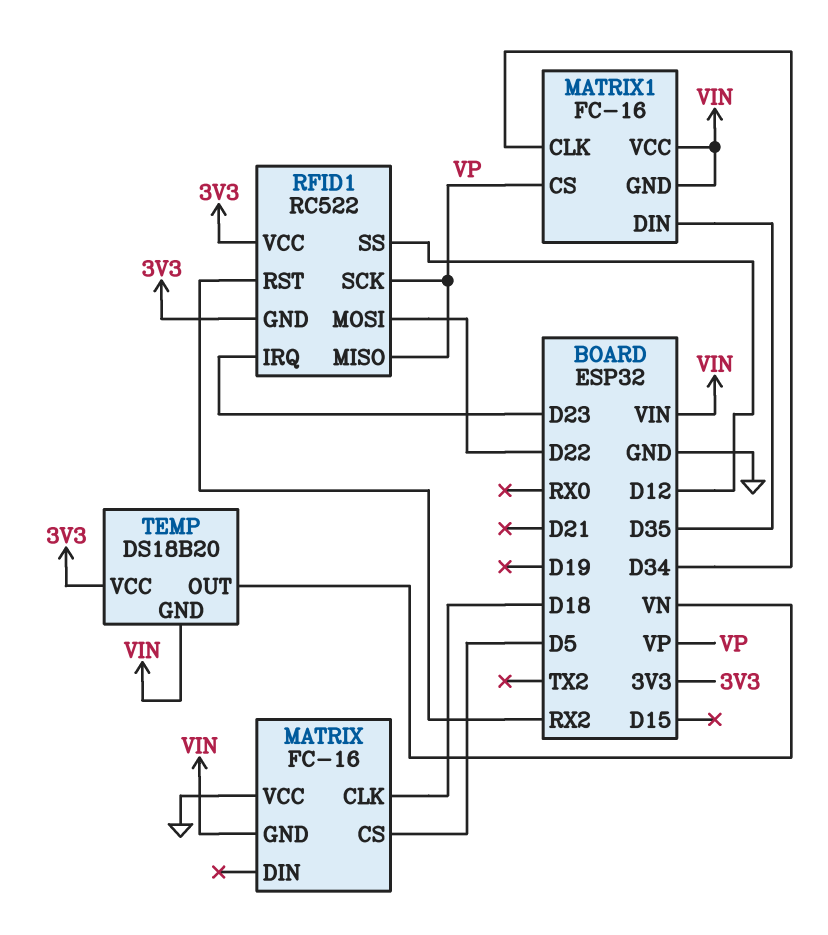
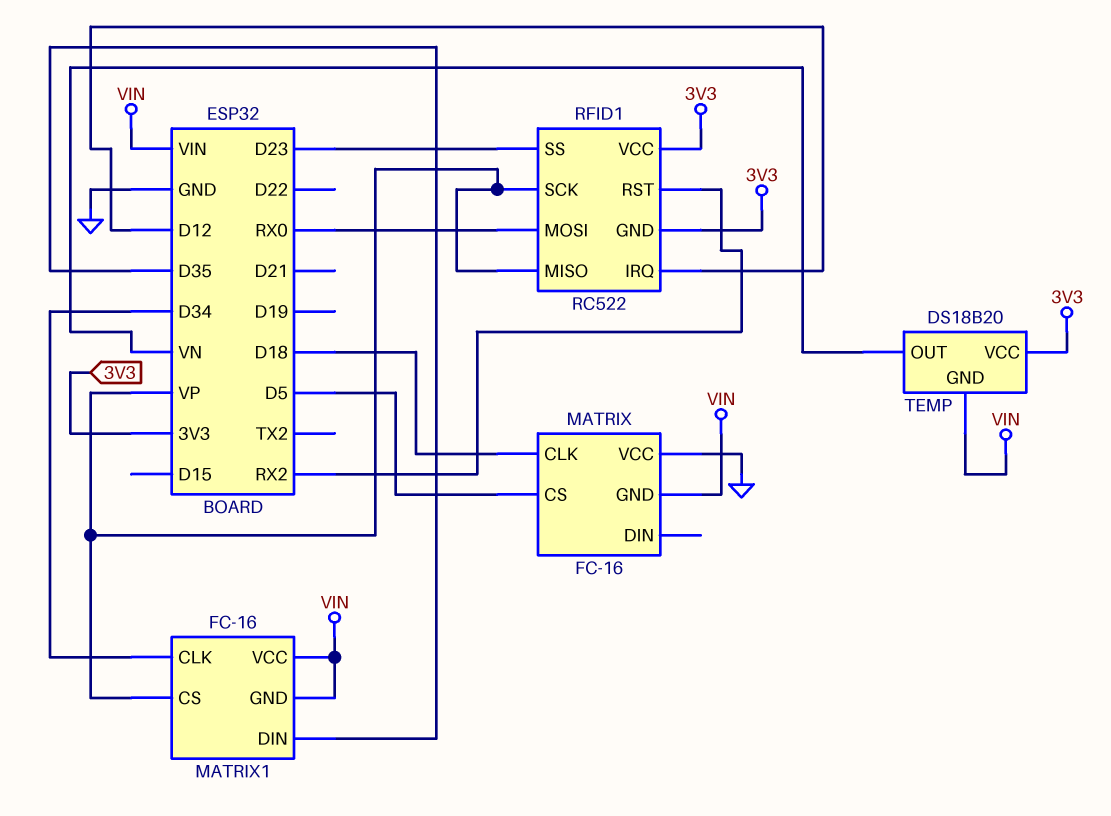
RFID1 pin IRQ: D23 -> D12
RFID1 pin MOSI: D22 -> RX0
RFID1 pin SS: D12 -> D23

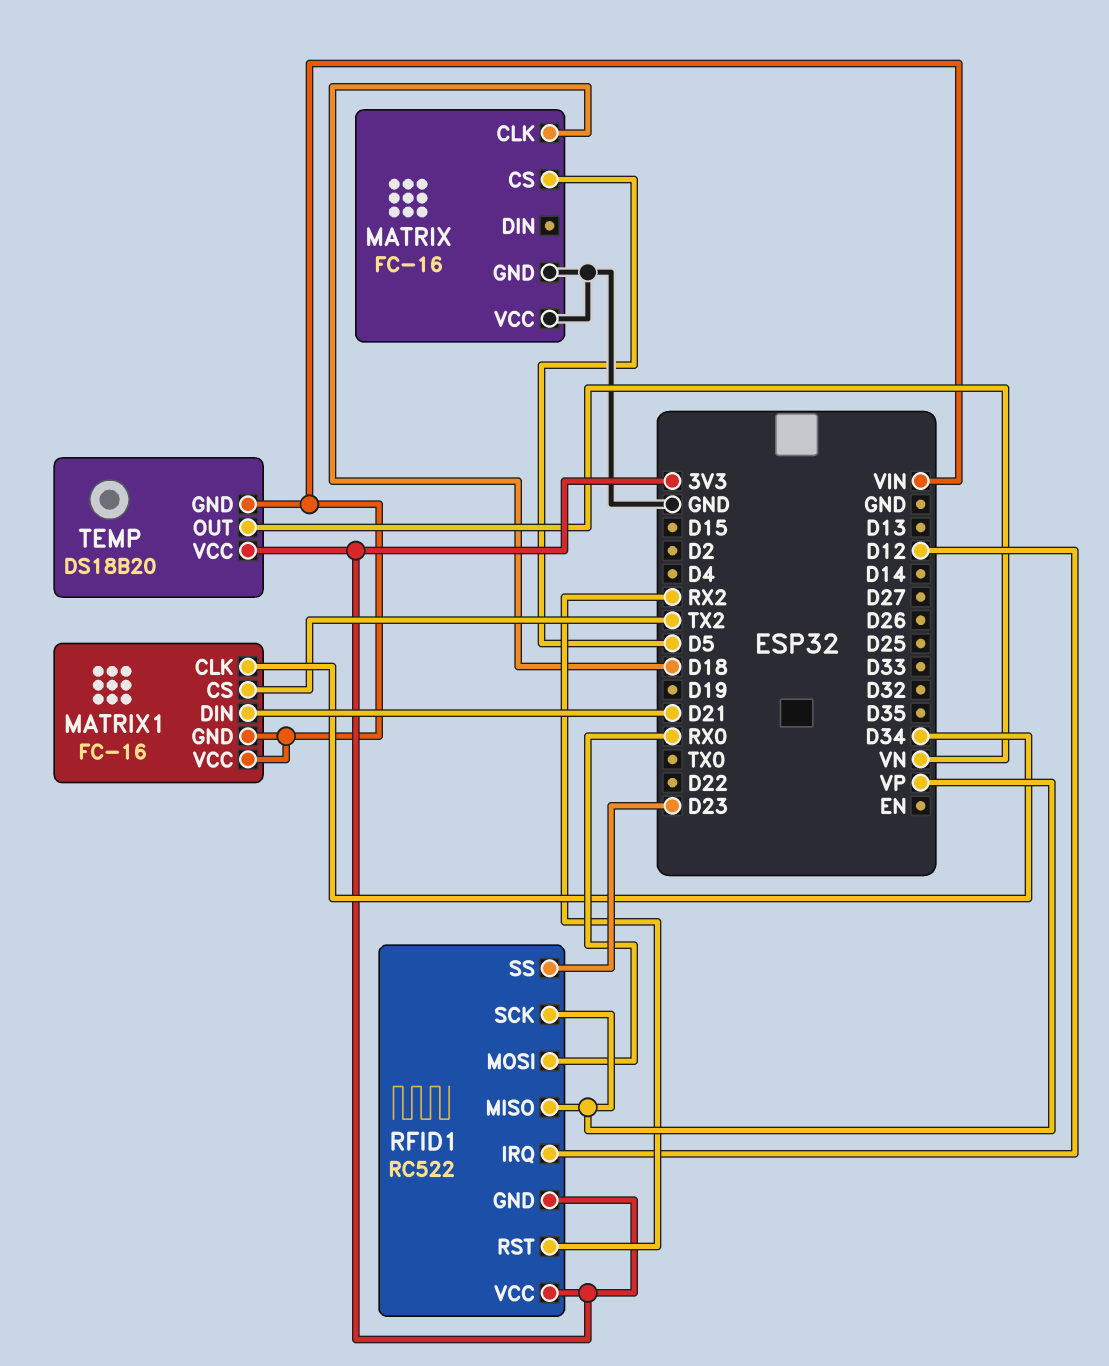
MATRIX pin GND: VIN -> GND
MATRIX1 pin CS: VP -> TX2
MATRIX1 pin DIN: D35 -> D21

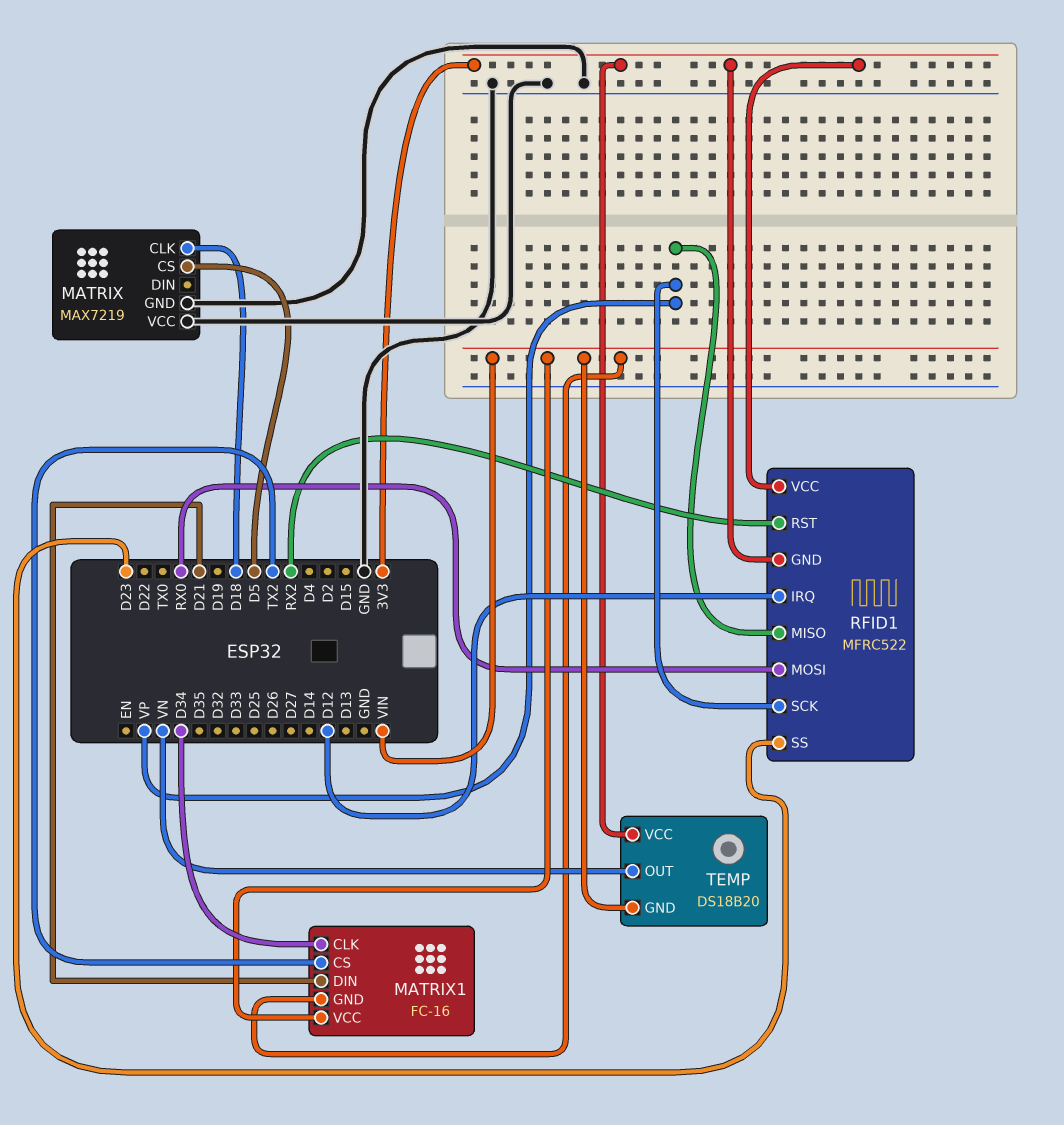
MATRIX: FC-16 -> MAX7219
RFID1: RC522 -> MFRC522

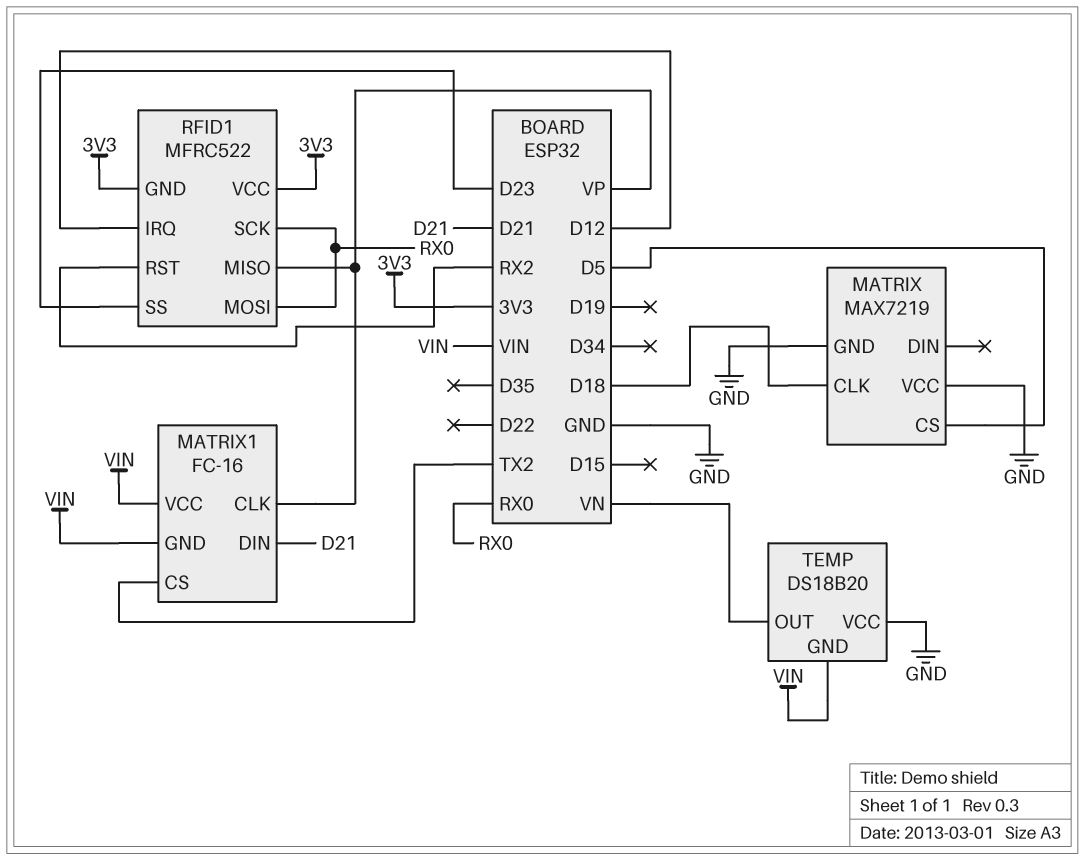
MATRIX1 pin CLK: D34 -> VP
RFID1 pin SCK: VP -> RX0
TEMP pin VCC: 3V3 -> GND

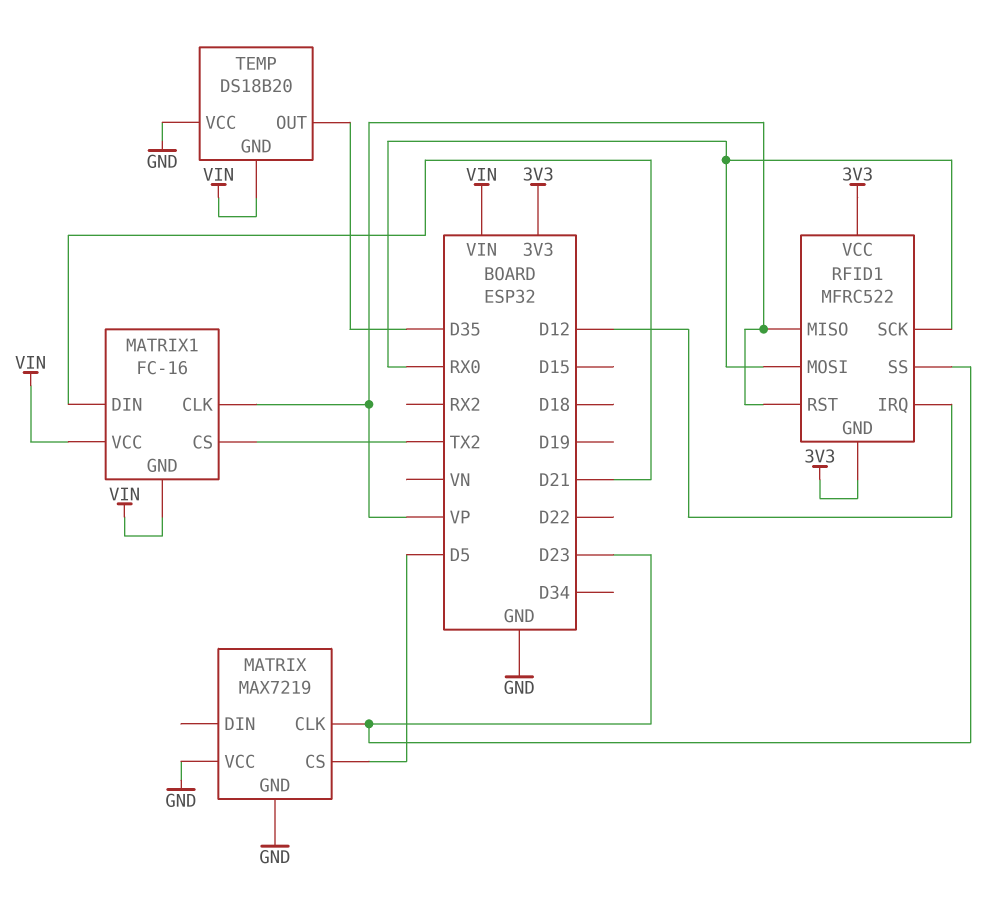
MATRIX pin CLK: D18 -> D23
RFID1 pin RST: RX2 -> VP
TEMP pin OUT: VN -> D35

